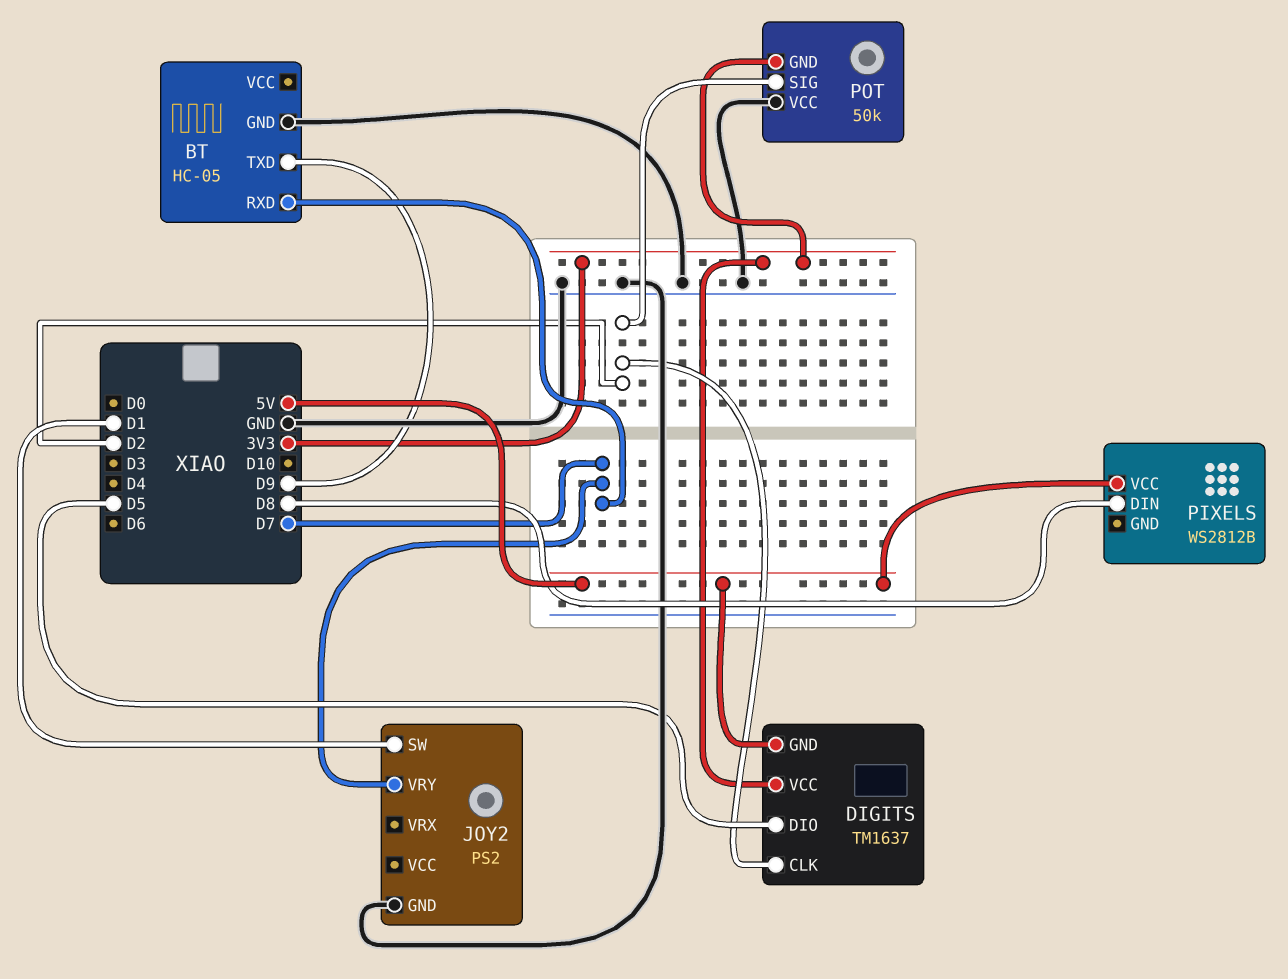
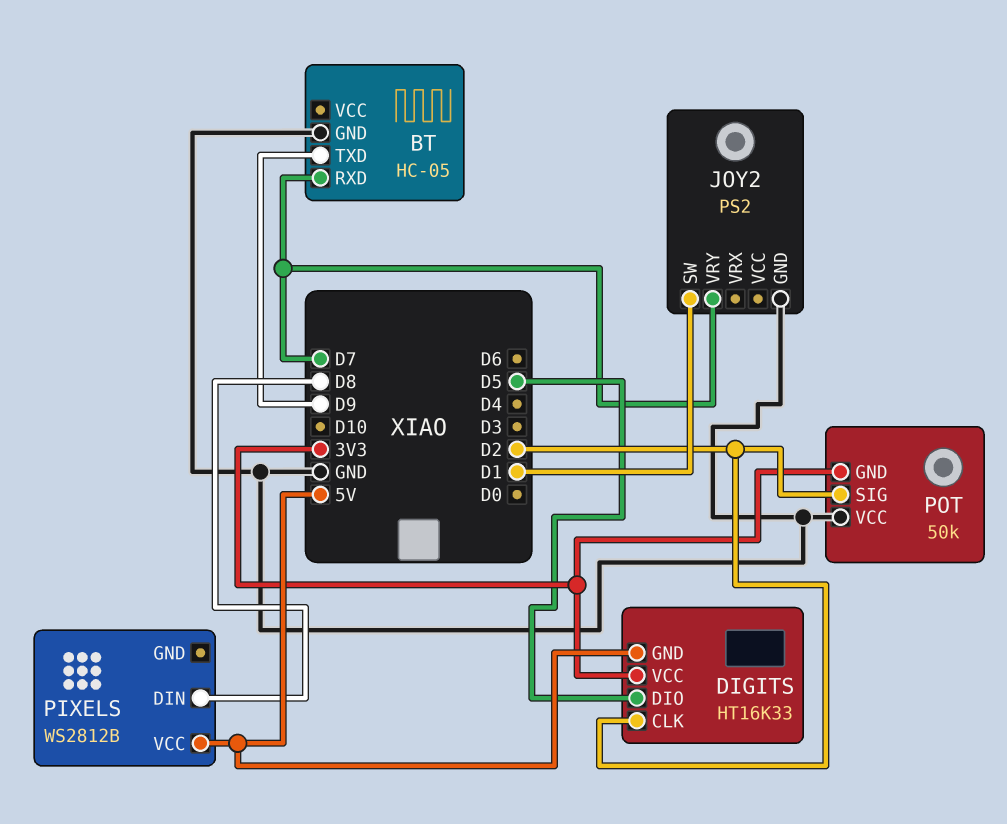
DIGITS: TM1637 -> HT16K33

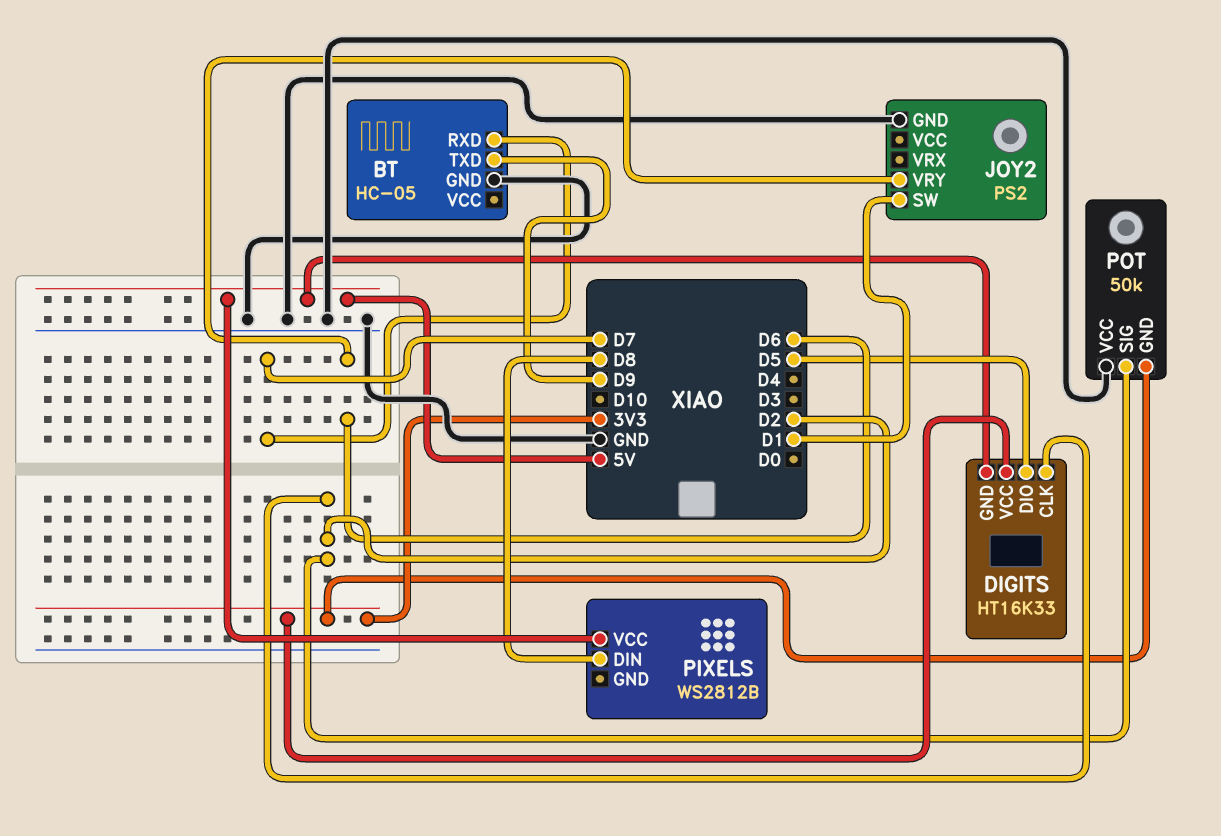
JOY2 pin VRY: D7 -> D6

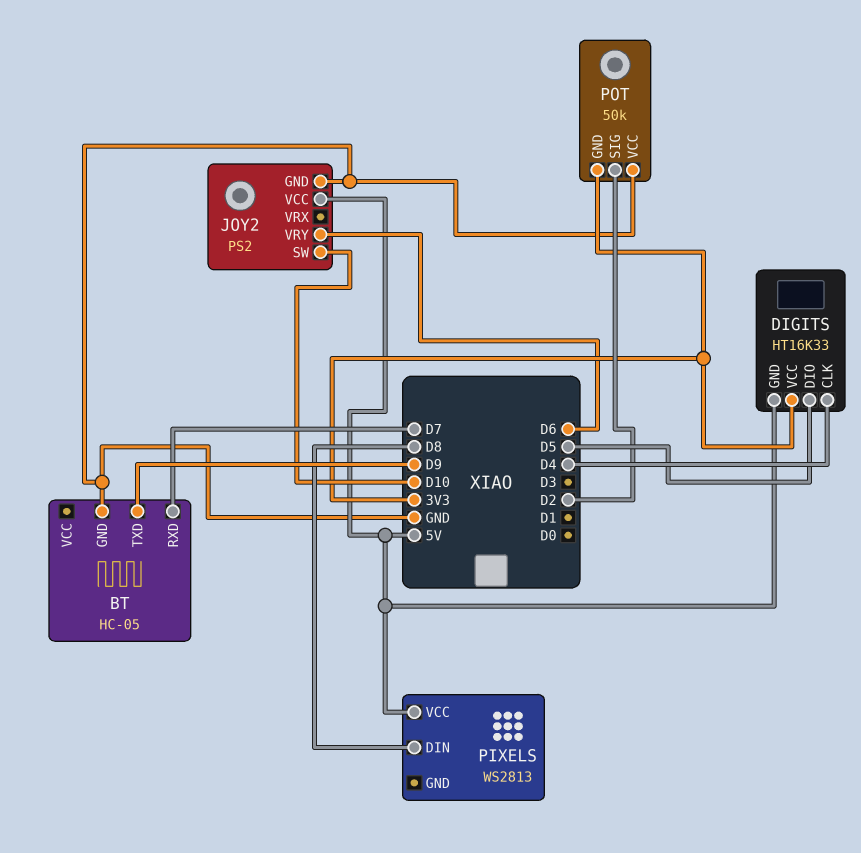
DIGITS pin CLK: D2 -> D4
JOY2 pin SW: D1 -> D10
JOY2 pin VCC: none -> 5V
PIXELS: WS2812B -> WS2813

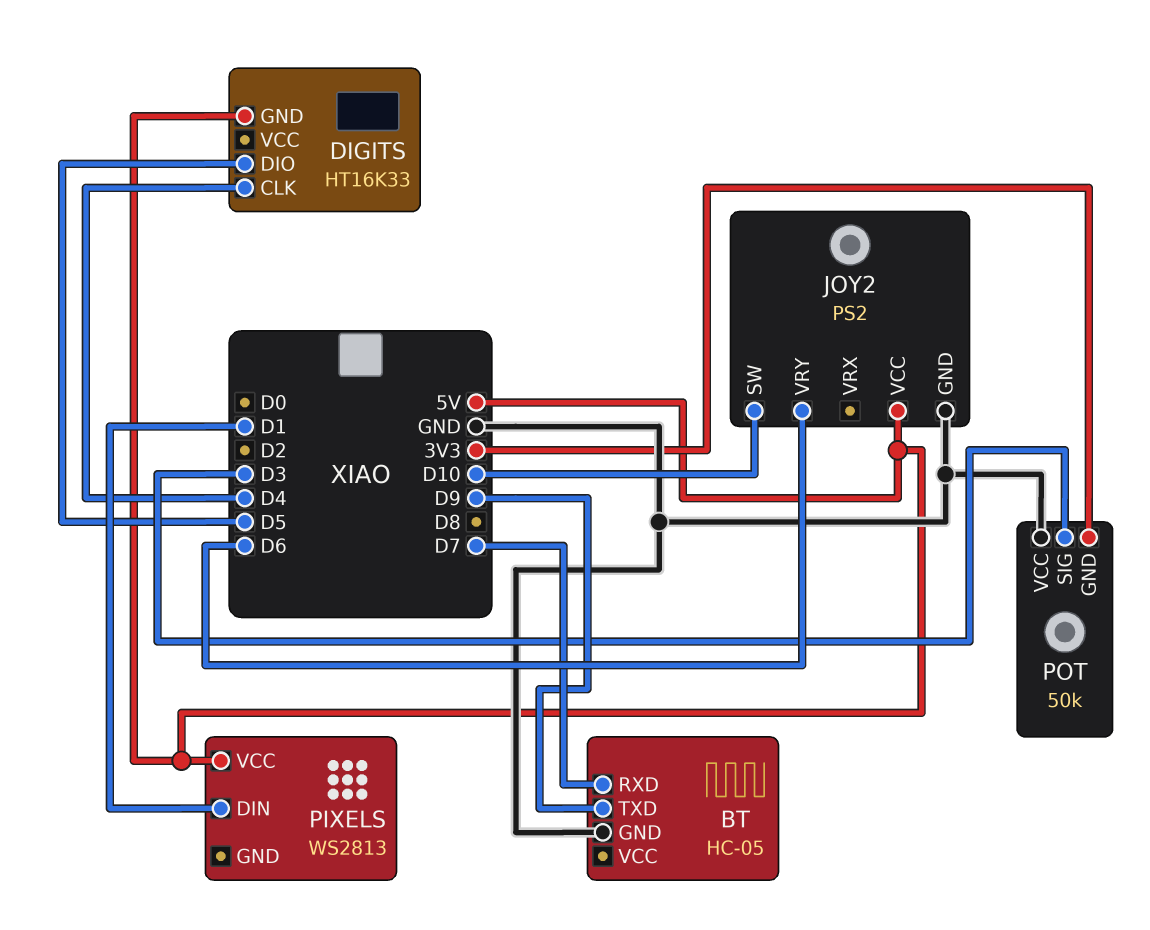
DIGITS pin VCC: 3V3 -> none
PIXELS pin DIN: D8 -> D1
POT pin SIG: D2 -> D3

